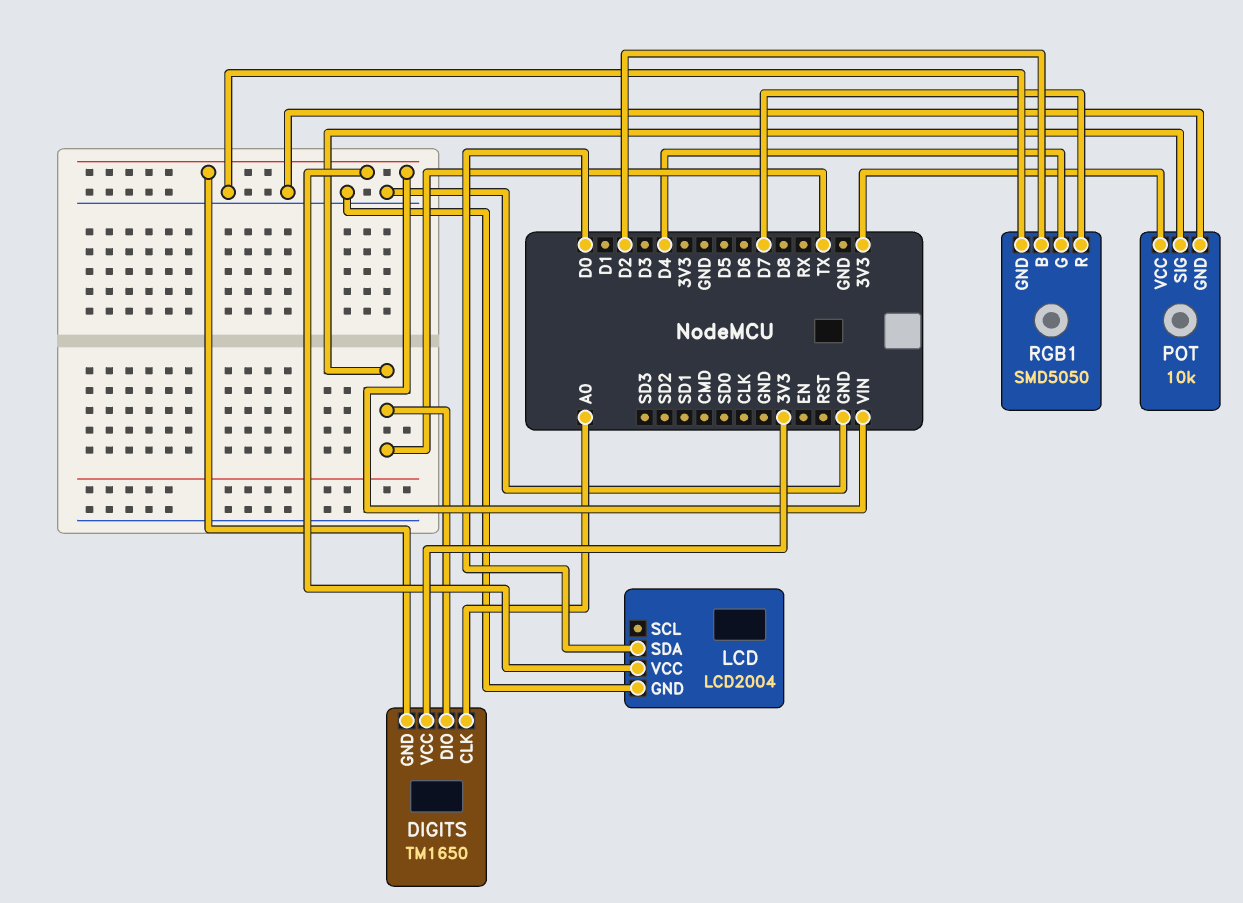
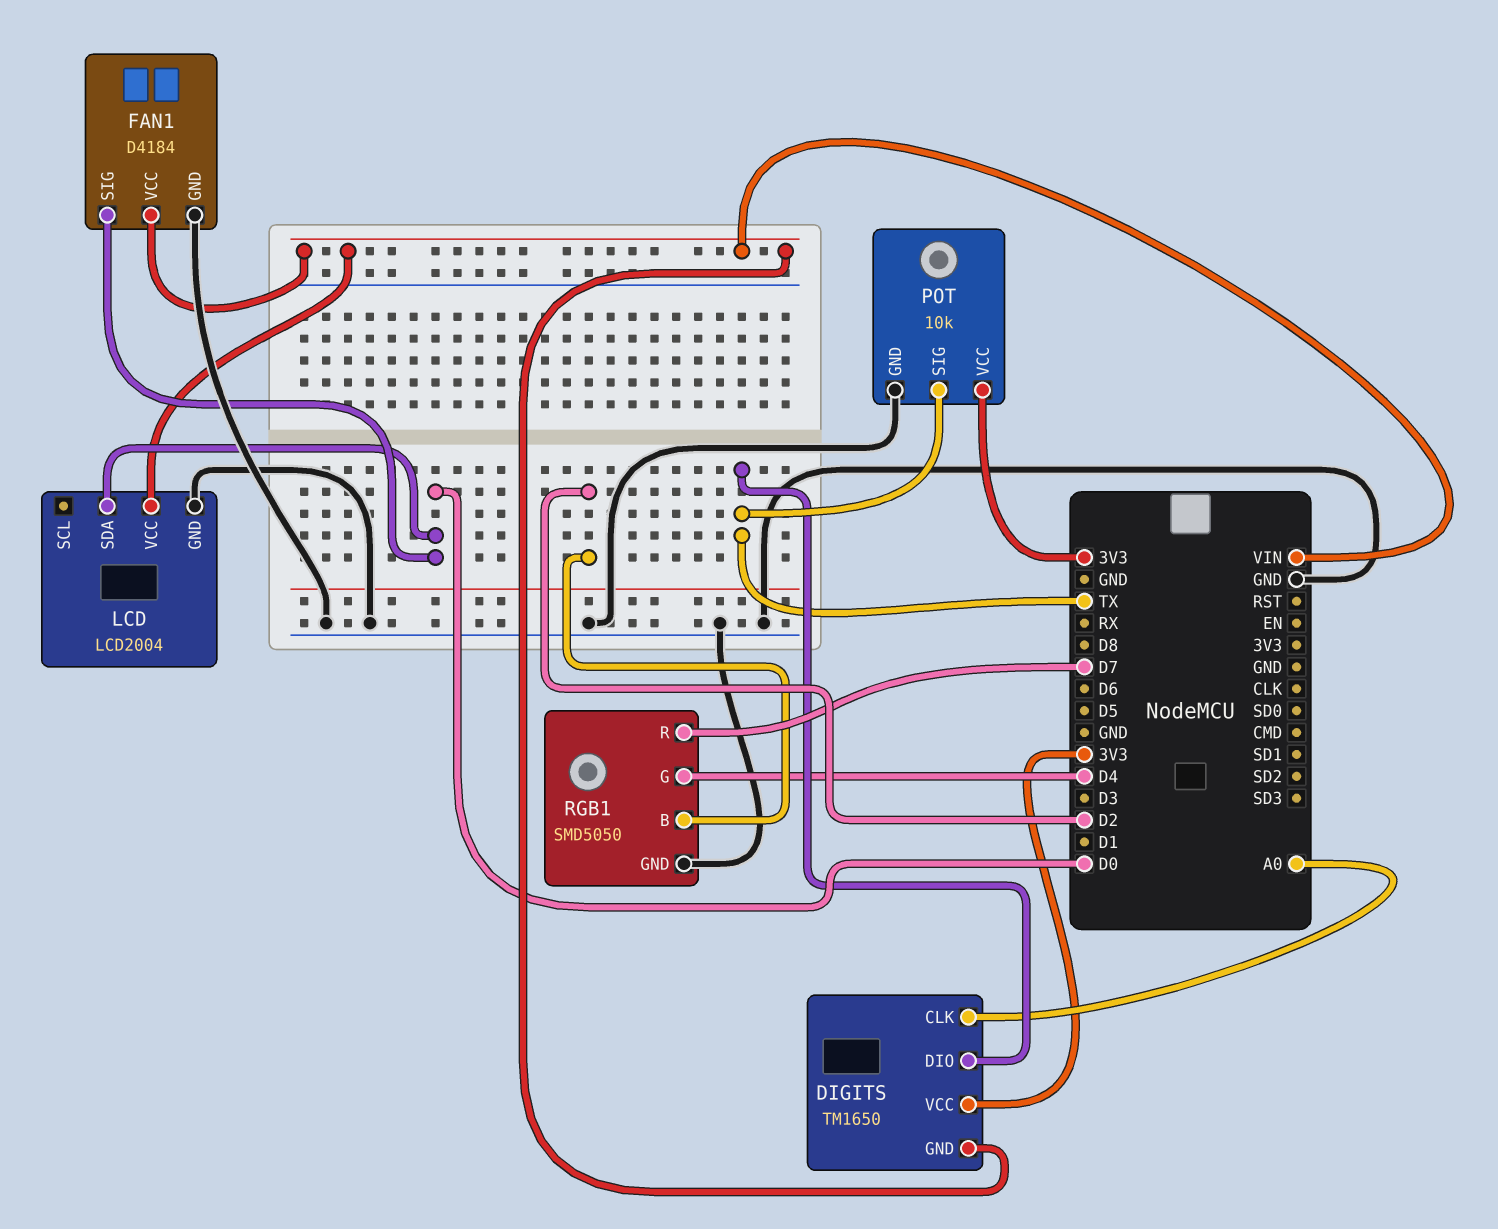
FAN1: none -> D4184
FAN1 pin GND: none -> GND
FAN1 pin SIG: none -> D0
FAN1 pin VCC: none -> VIN

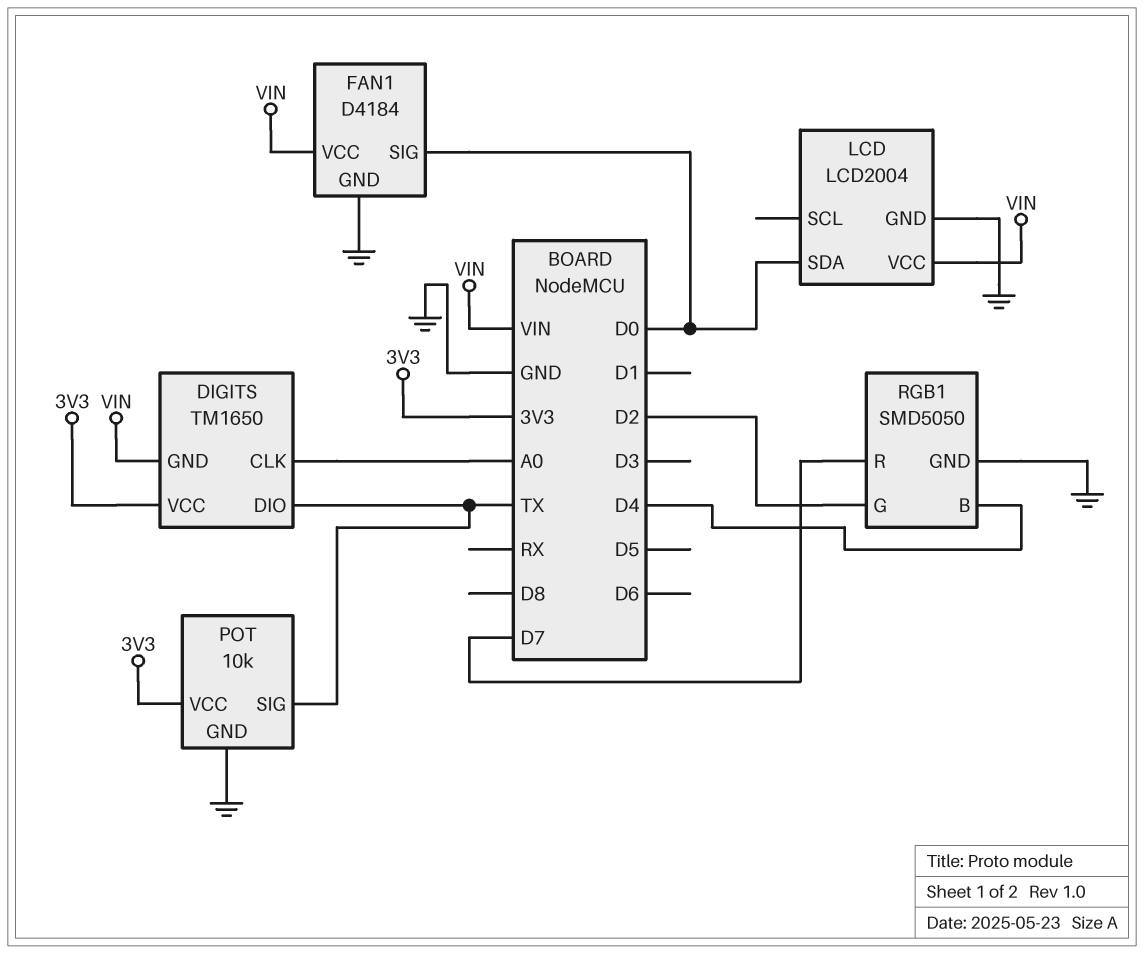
RGB1 pin B: D2 -> D4
RGB1 pin G: D4 -> D2

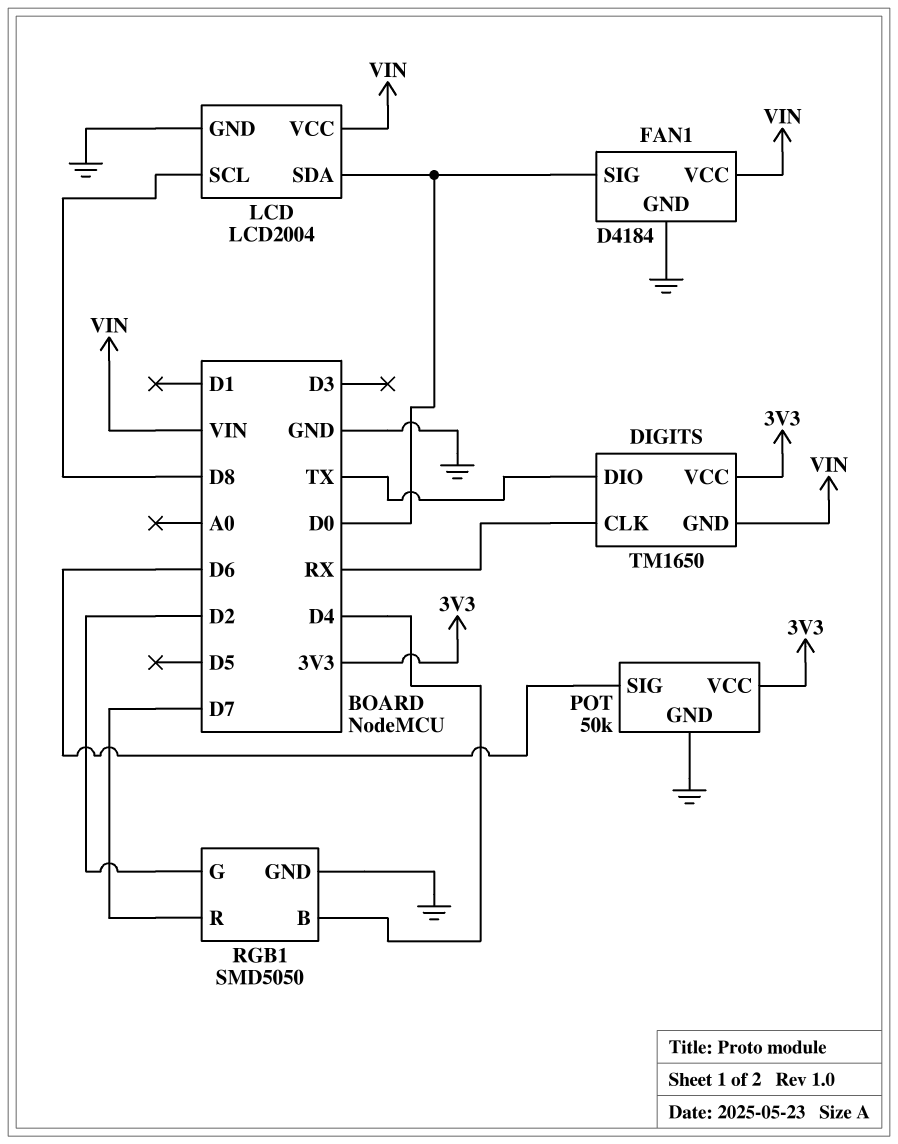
DIGITS pin CLK: A0 -> RX
LCD pin SCL: none -> D8
POT: 10k -> 50k
POT pin SIG: TX -> D6

